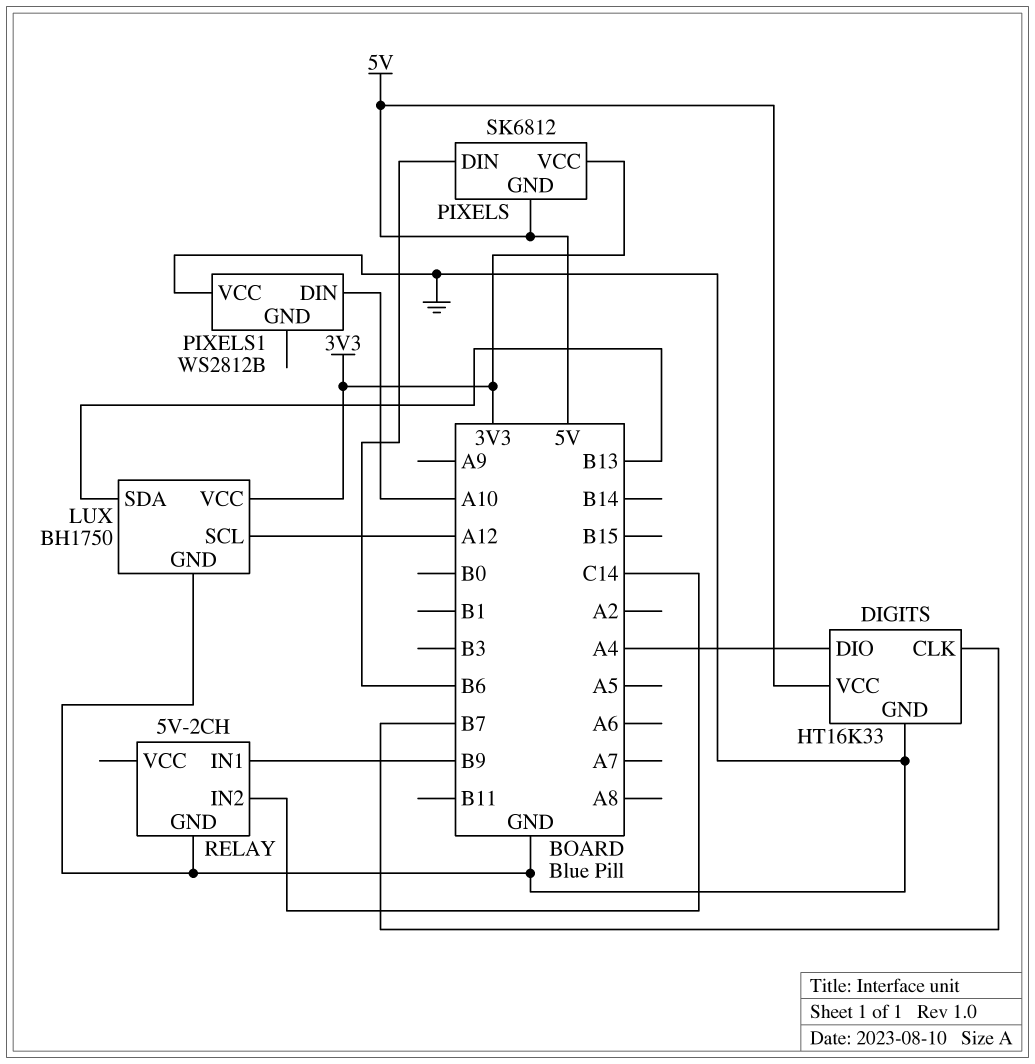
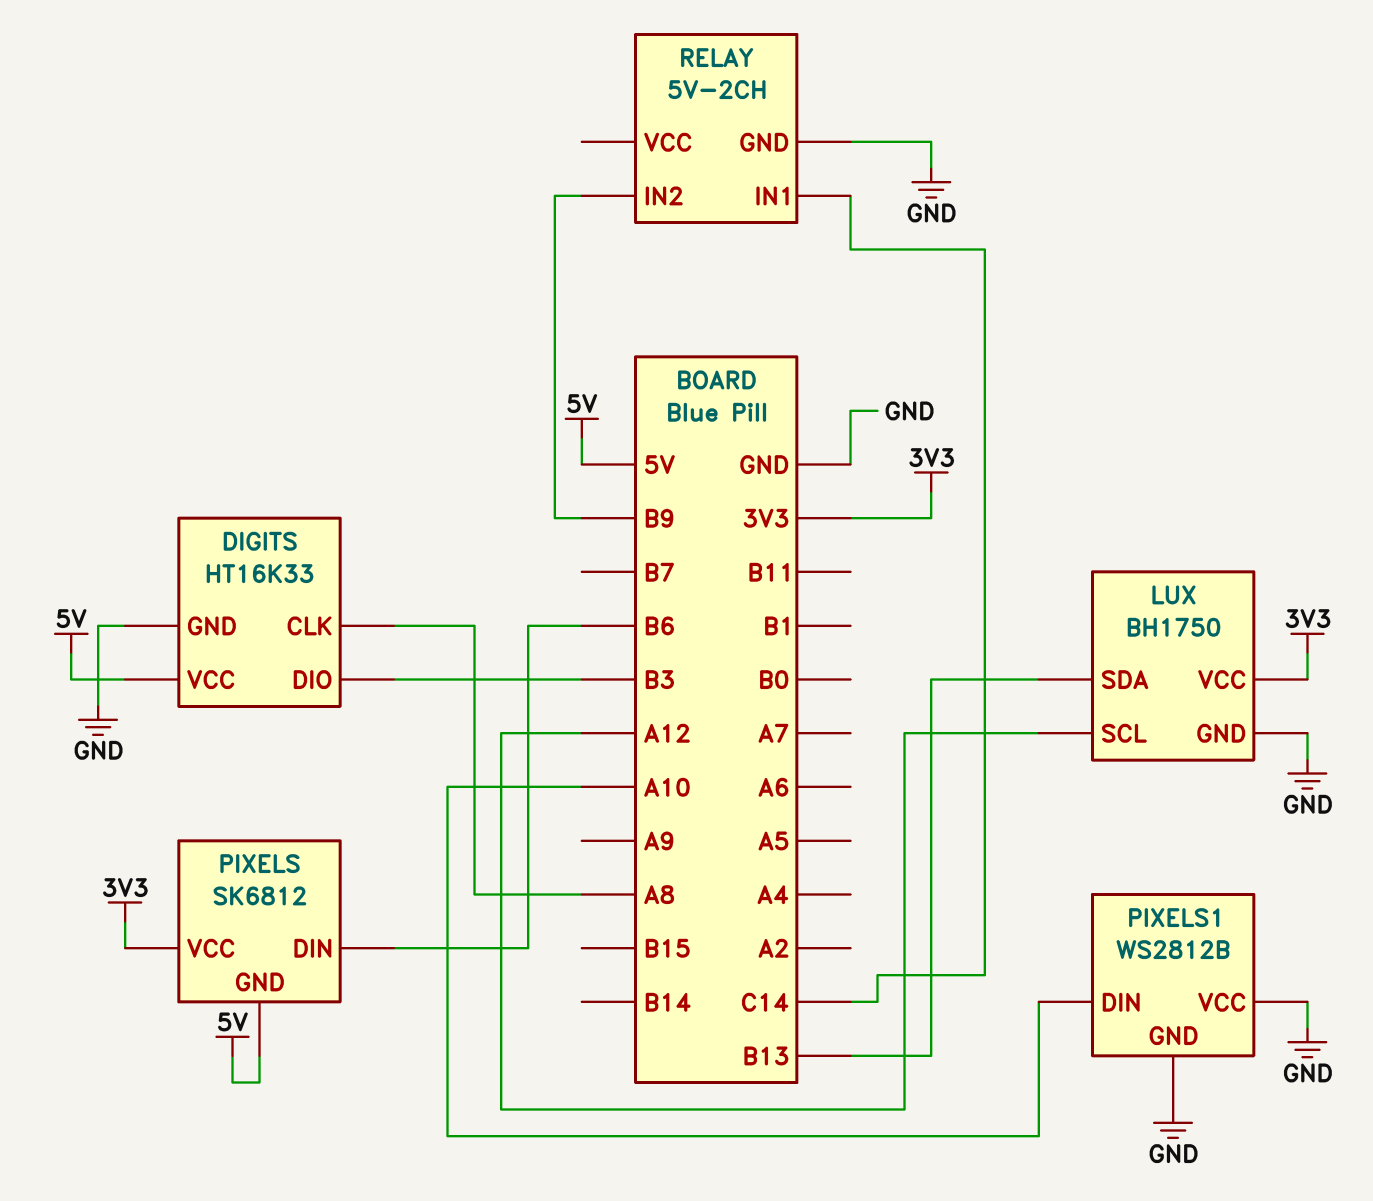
DIGITS pin CLK: B7 -> A8
DIGITS pin DIO: A4 -> B3
PIXELS1 pin GND: none -> GND
RELAY pin IN1: B9 -> C14
RELAY pin IN2: C14 -> B9

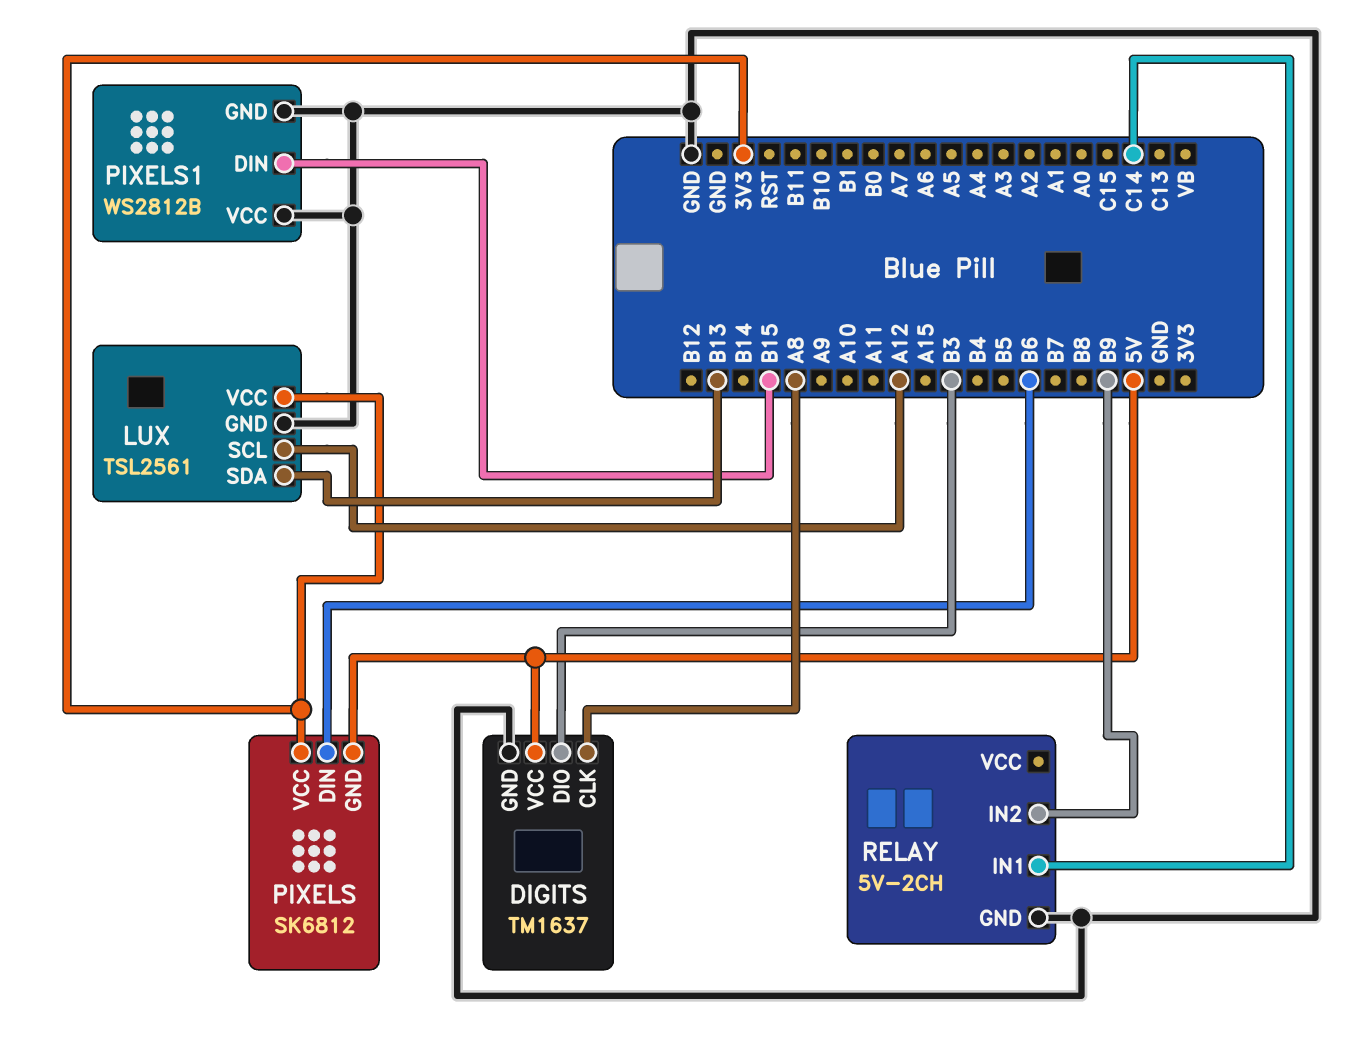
DIGITS: HT16K33 -> TM1637
LUX: BH1750 -> TSL2561
PIXELS1 pin DIN: A10 -> B15

